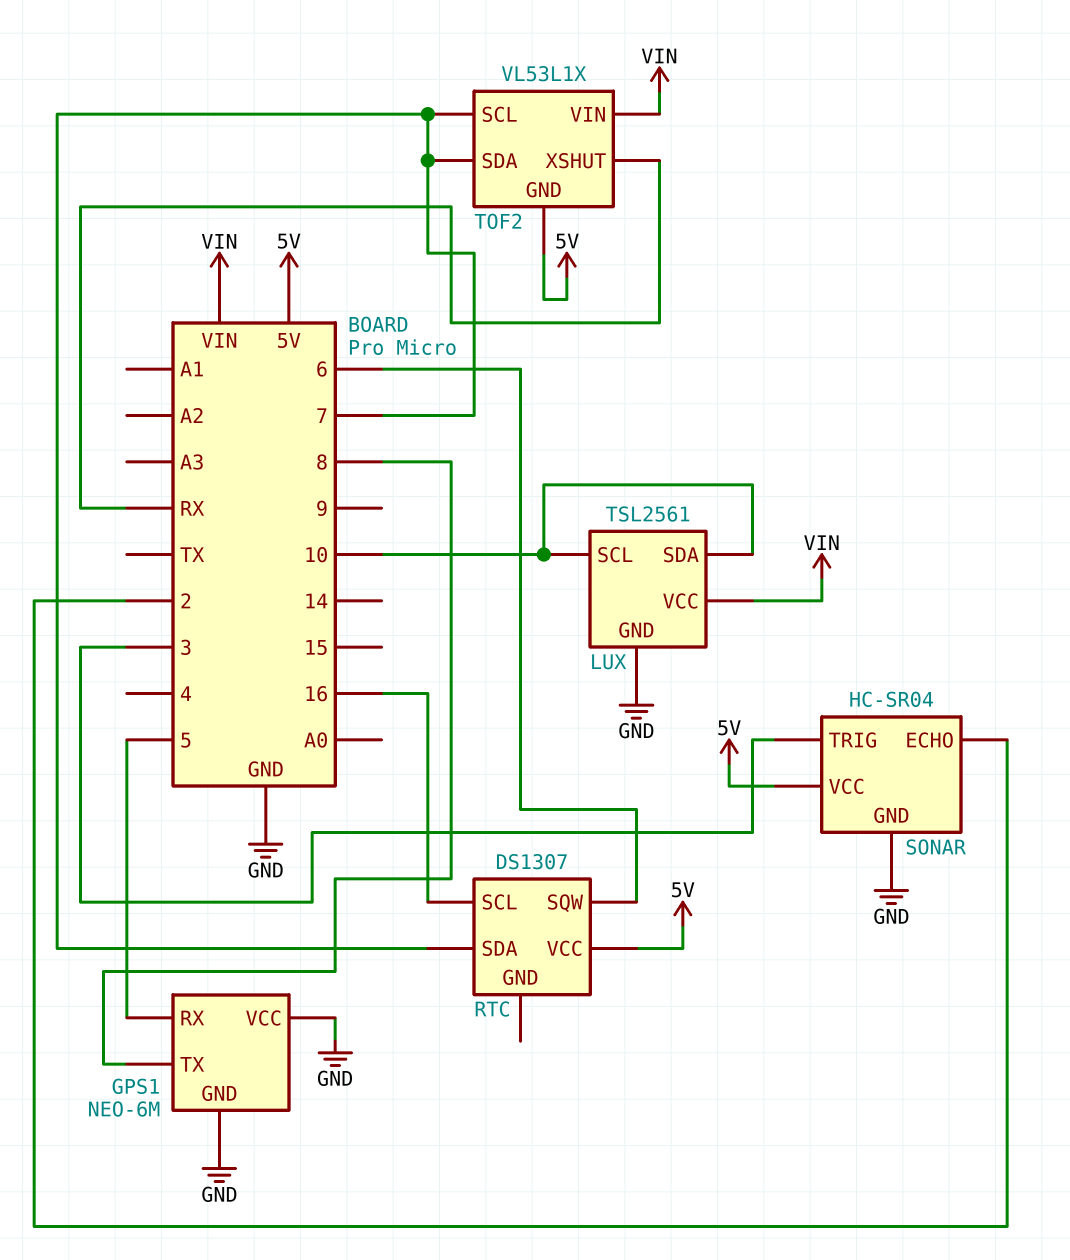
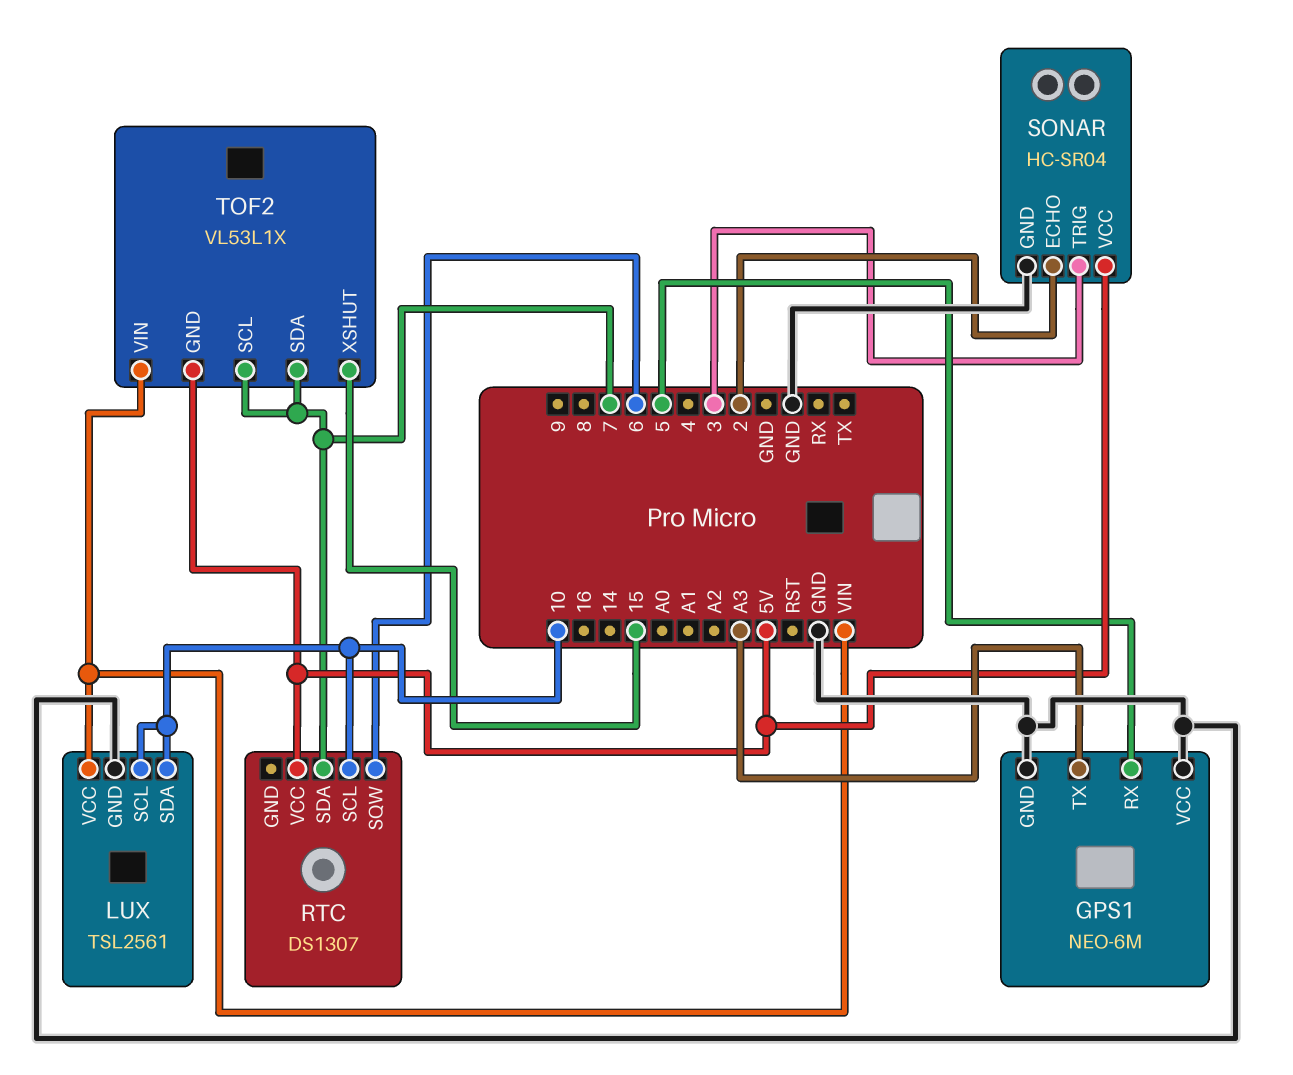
GPS1 pin TX: 8 -> A3
RTC pin SCL: 16 -> 10
TOF2 pin XSHUT: RX -> 15

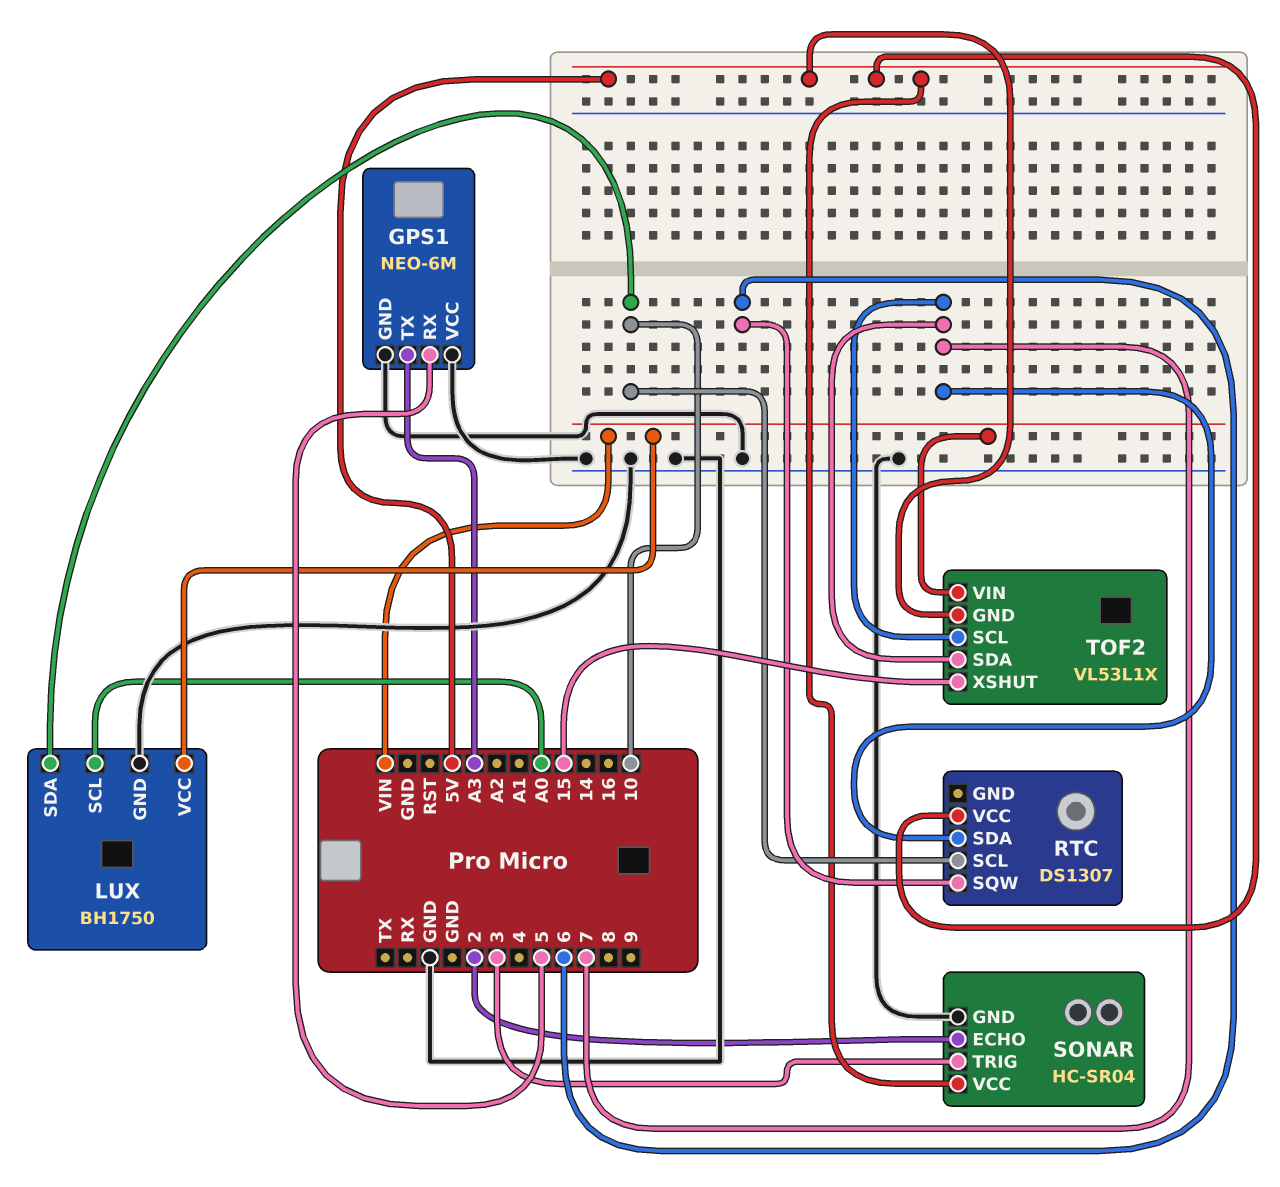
LUX: TSL2561 -> BH1750
LUX pin SCL: 10 -> A0

